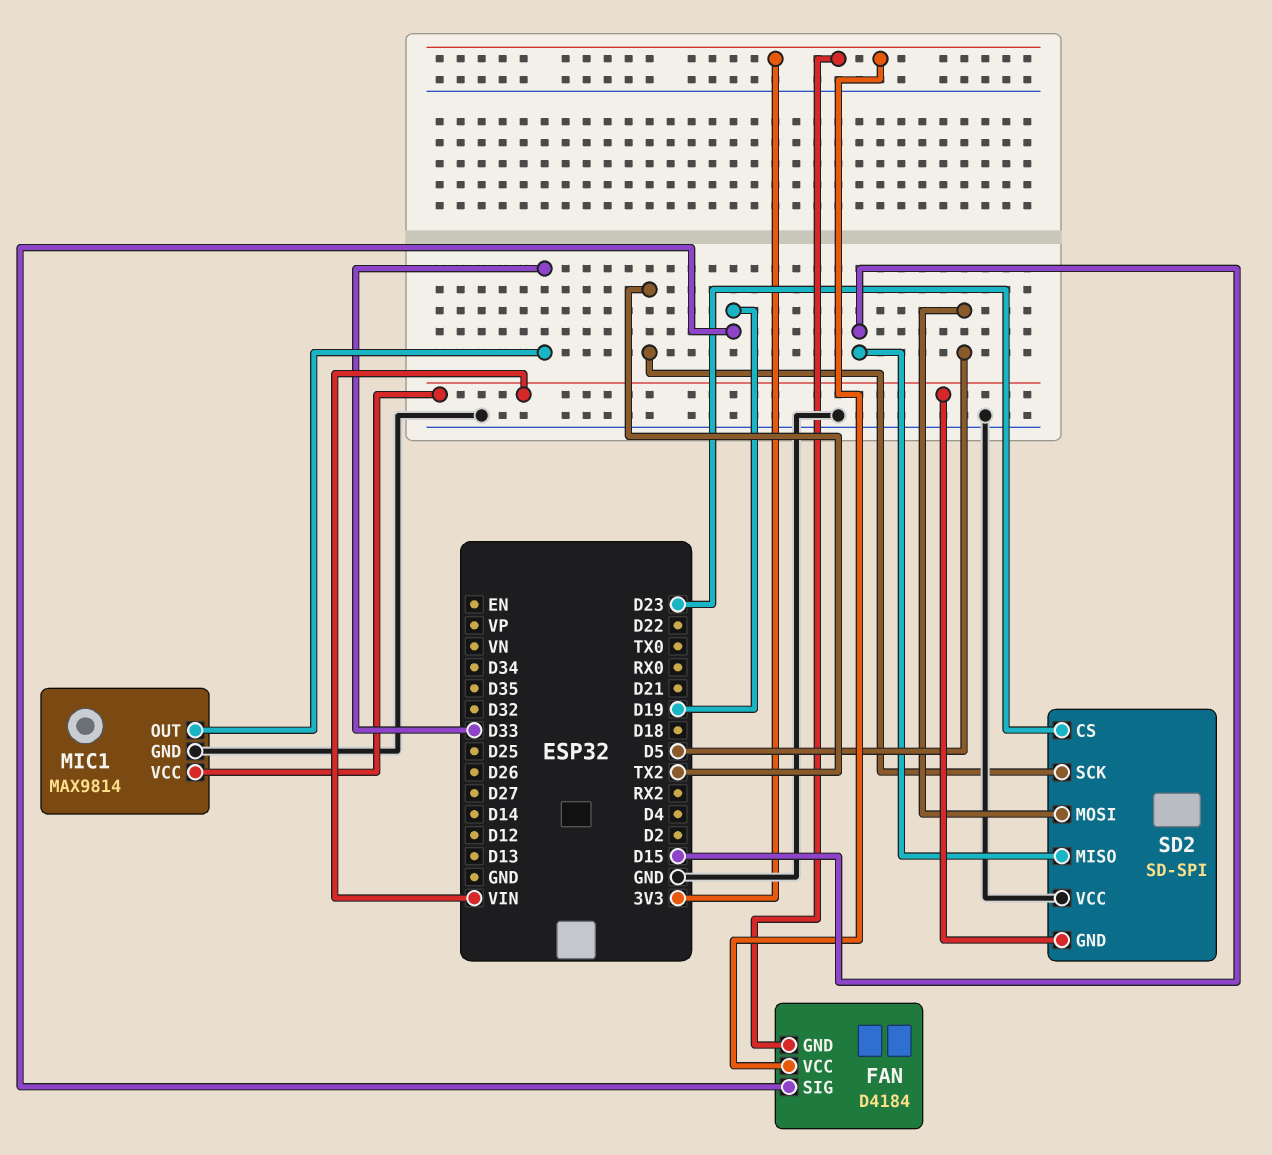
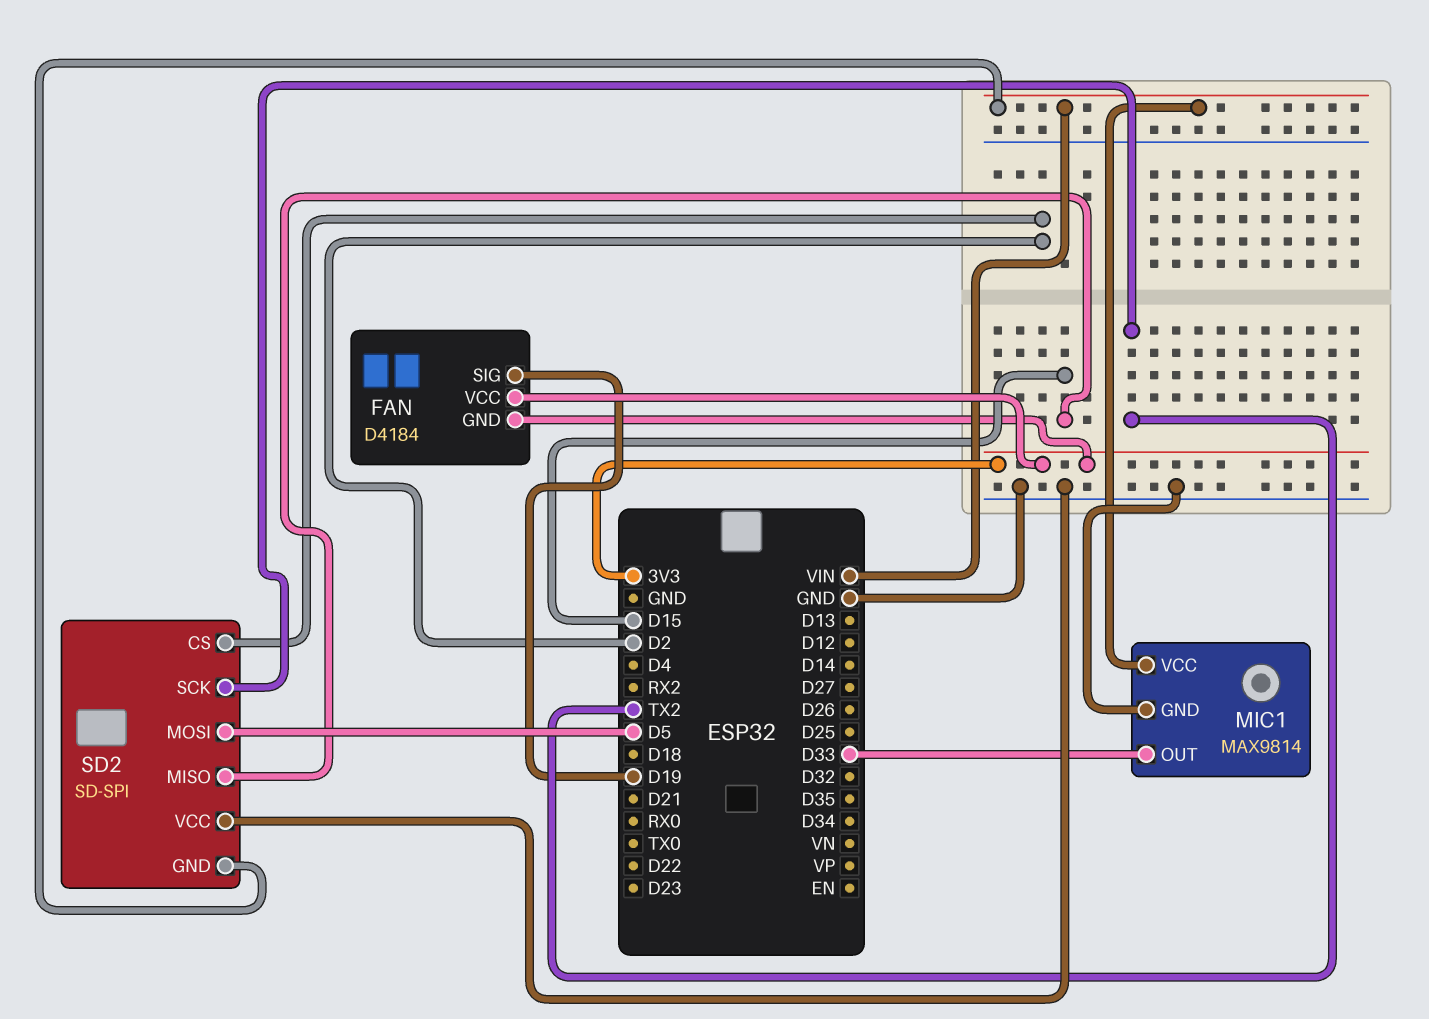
SD2 pin CS: D23 -> D2

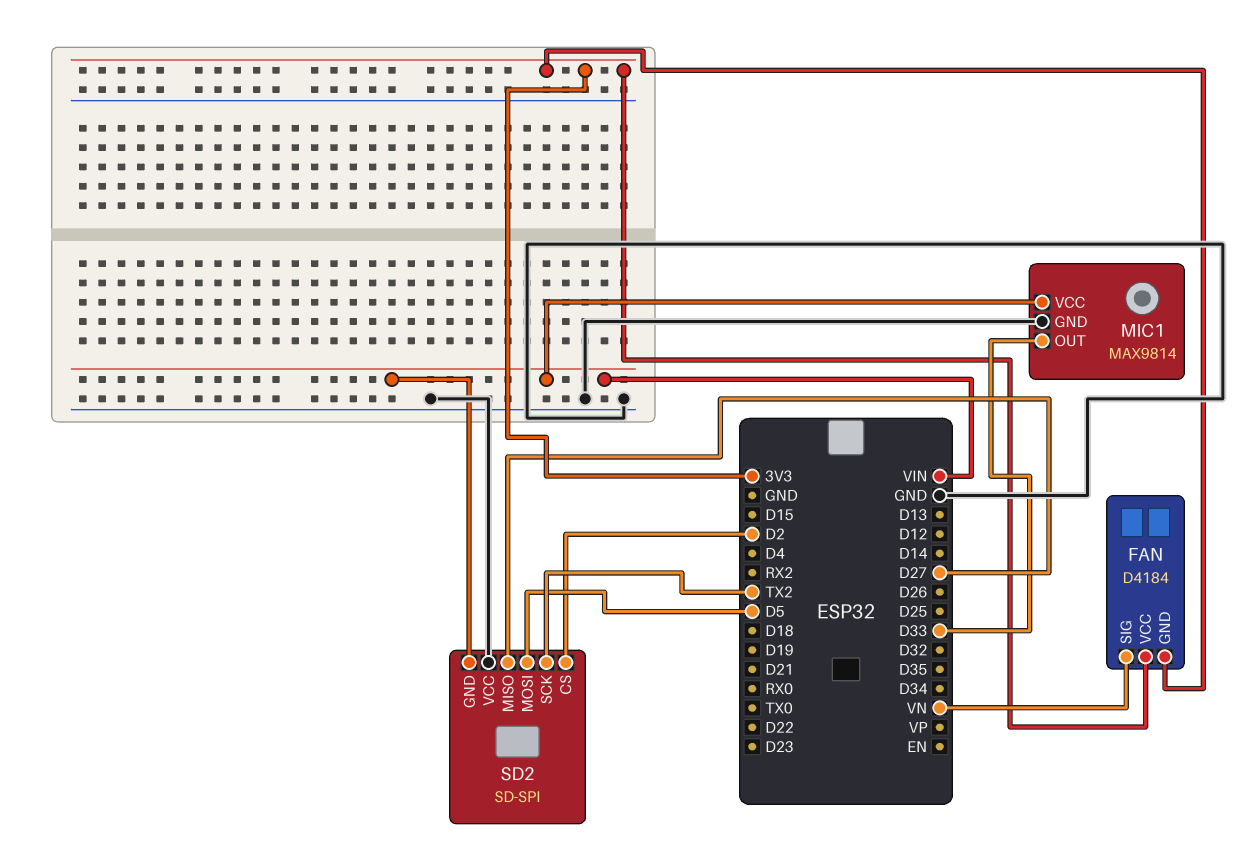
FAN pin SIG: D19 -> VN
SD2 pin MISO: D15 -> D27

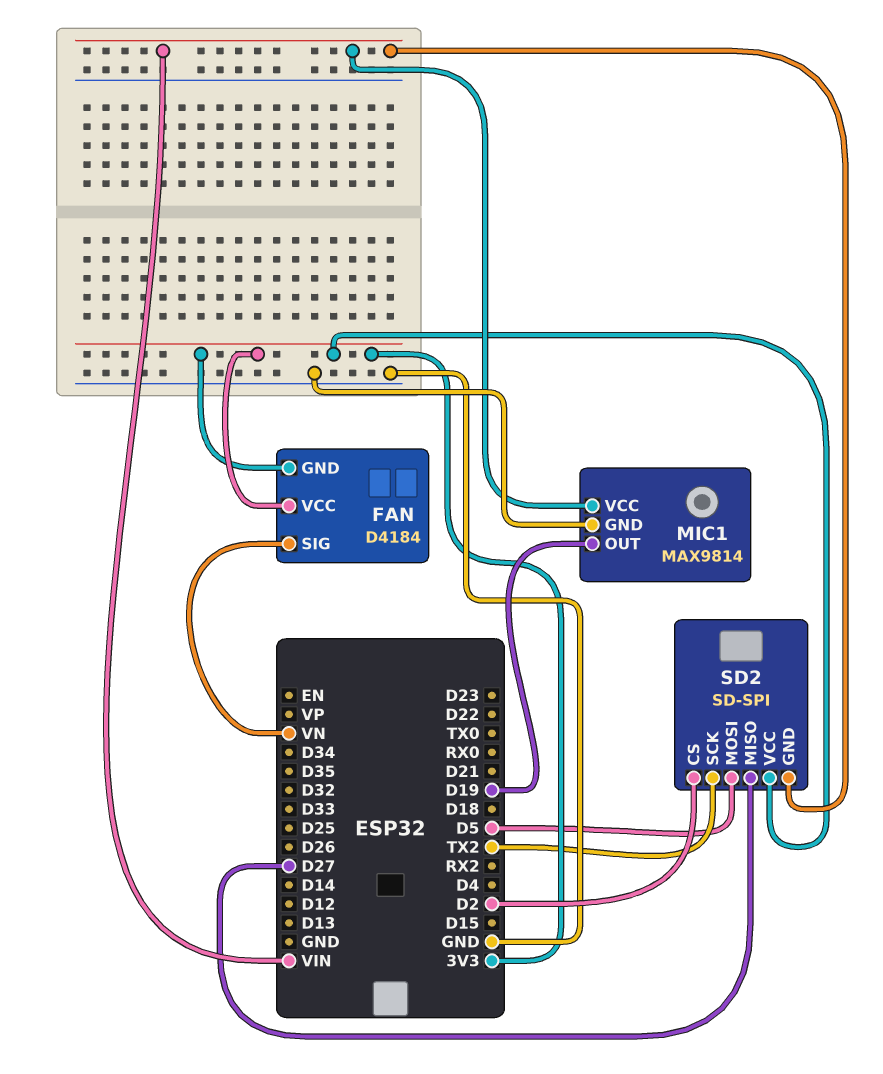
MIC1 pin OUT: D33 -> D19
SD2 pin VCC: GND -> 3V3

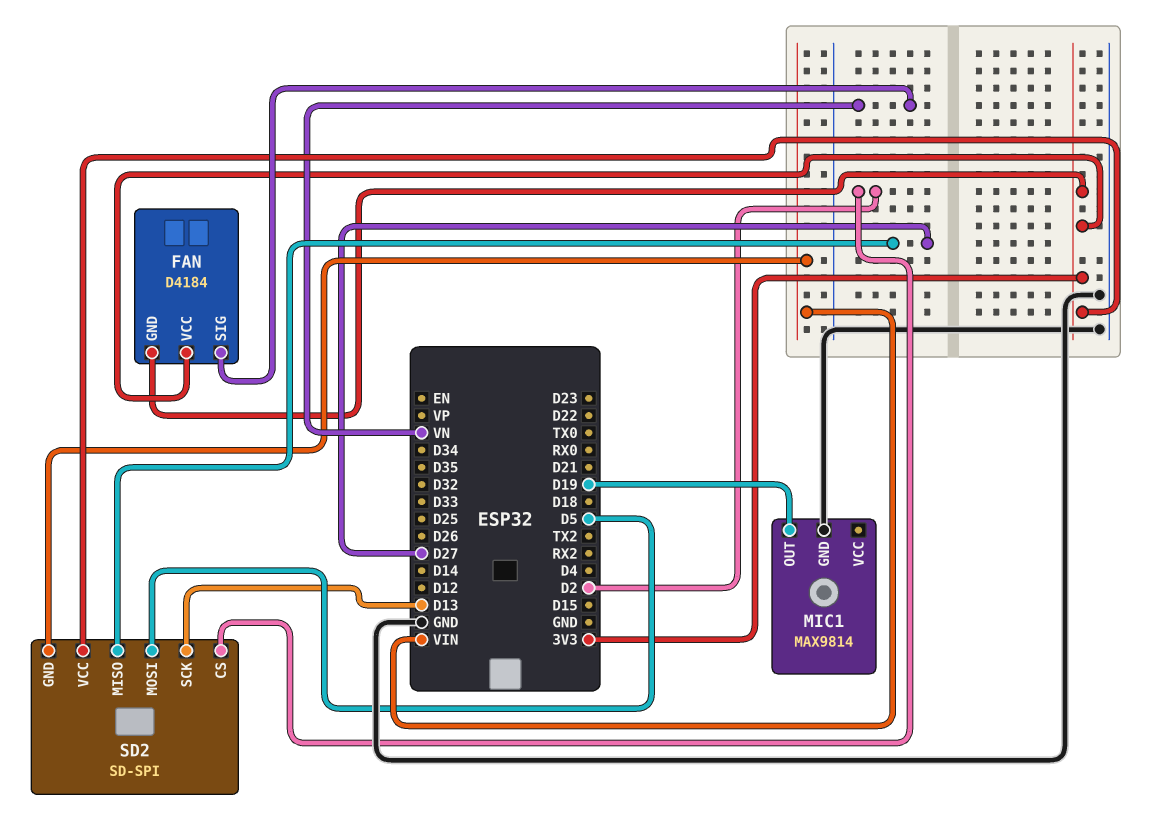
MIC1 pin VCC: VIN -> none
SD2 pin SCK: TX2 -> D13

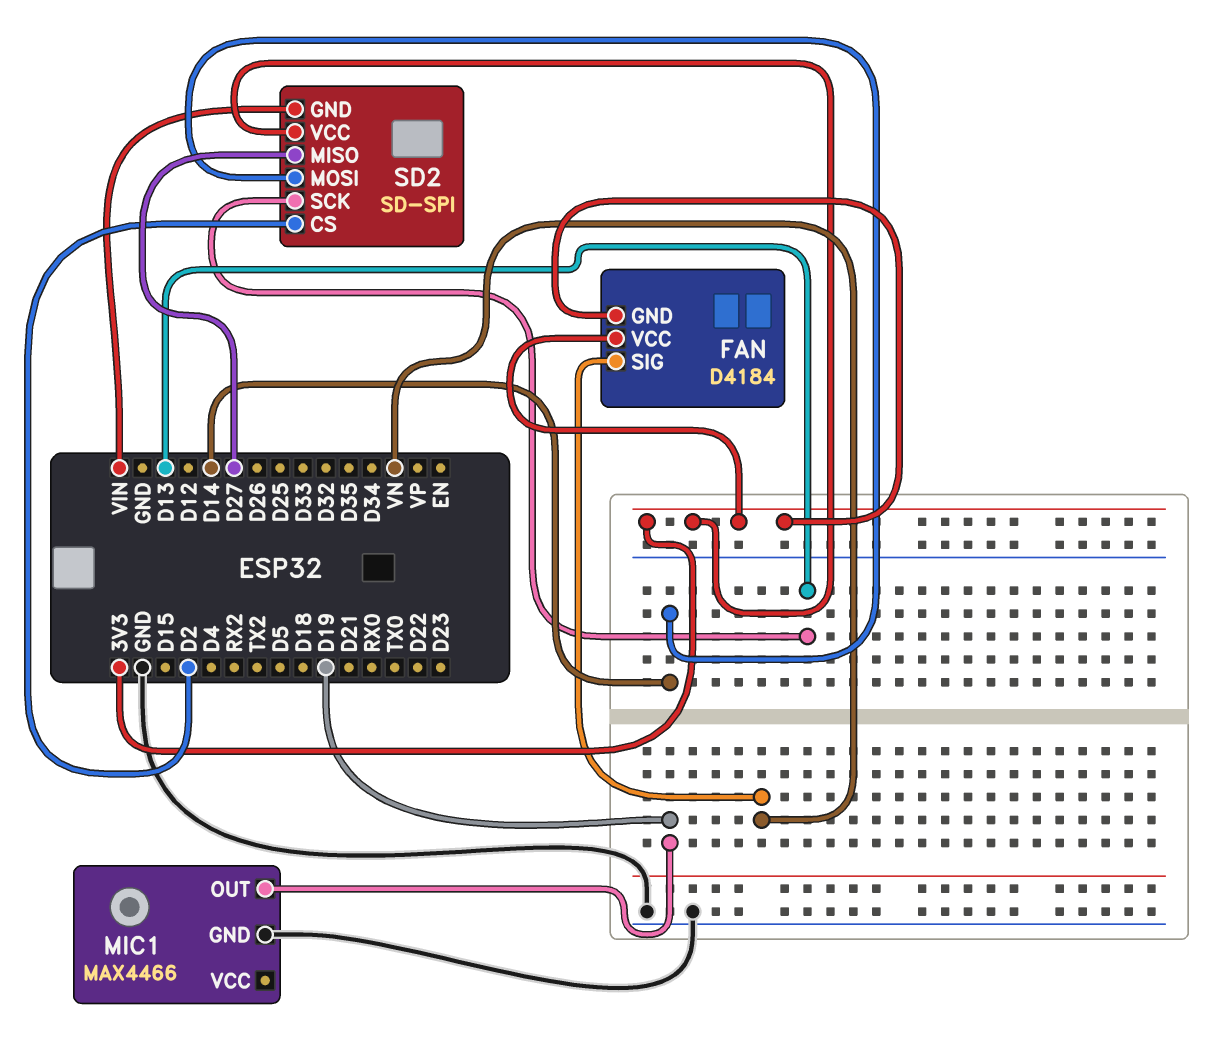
MIC1: MAX9814 -> MAX4466
SD2 pin MOSI: D5 -> D14

